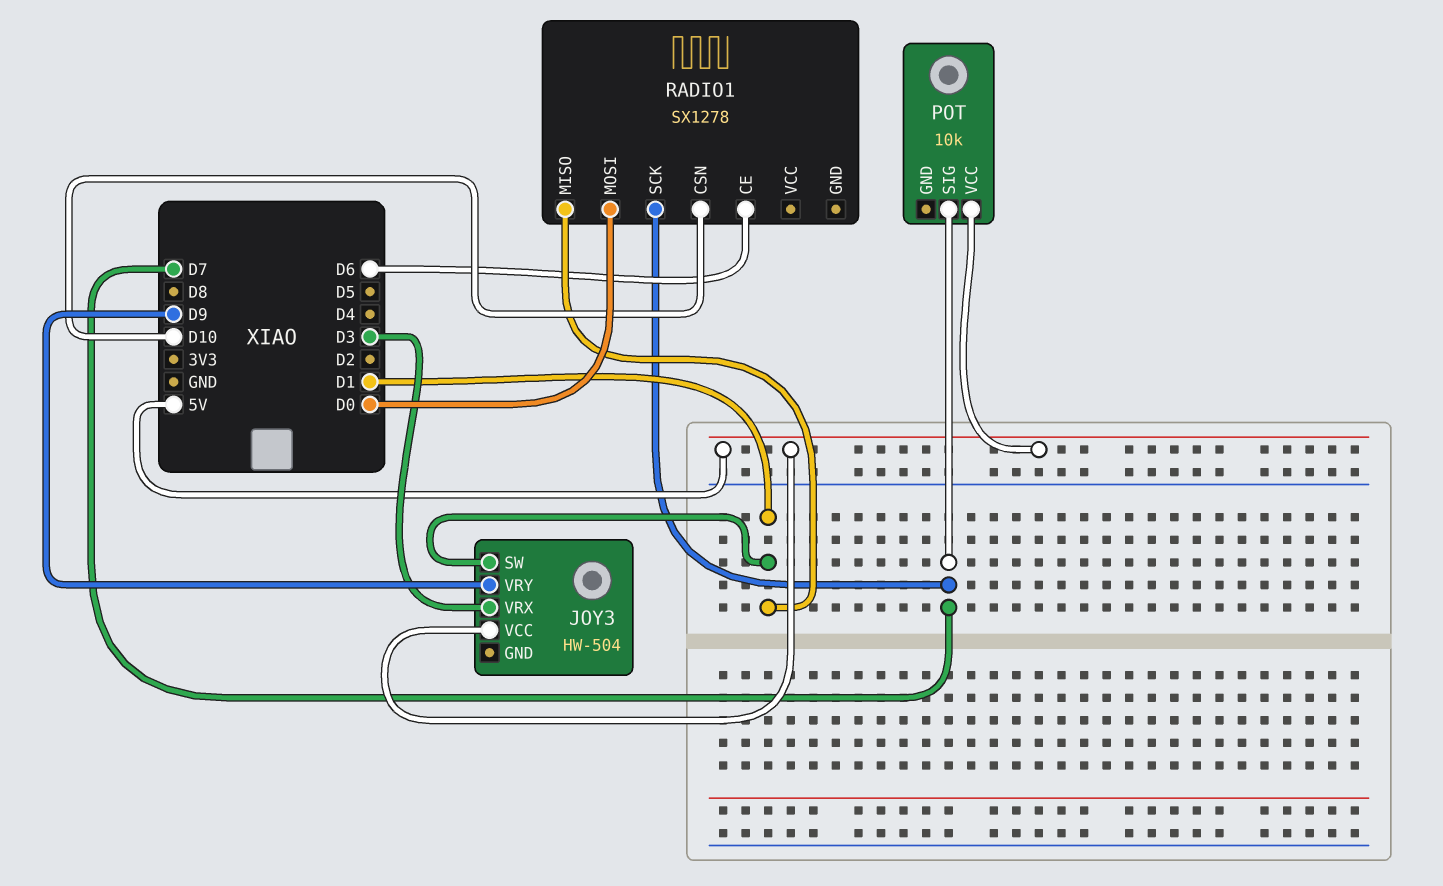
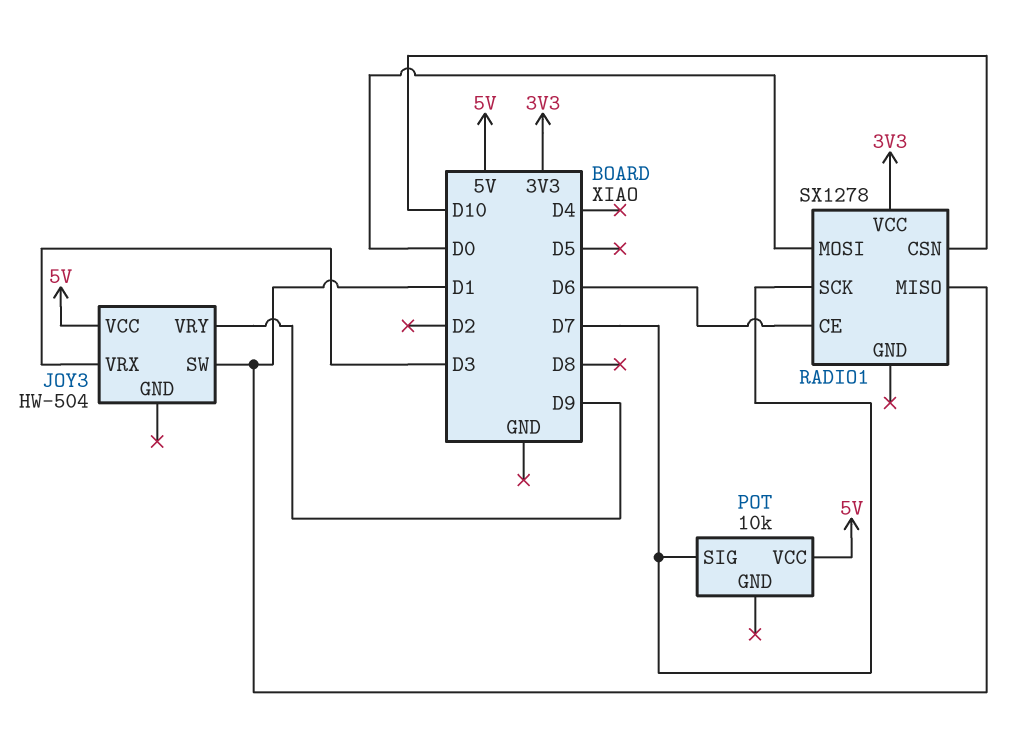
RADIO1 pin VCC: none -> 3V3

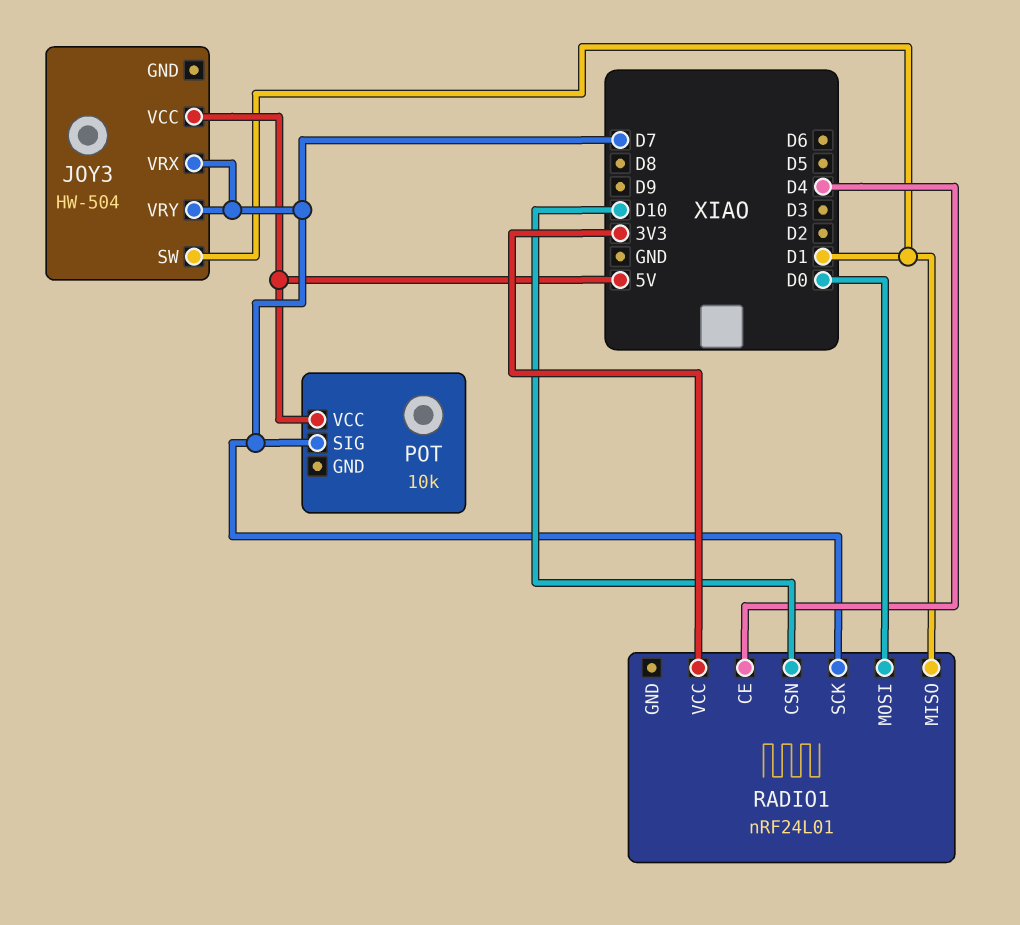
JOY3 pin VRX: D3 -> D7
JOY3 pin VRY: D9 -> D7
RADIO1: SX1278 -> nRF24L01
RADIO1 pin CE: D6 -> D4

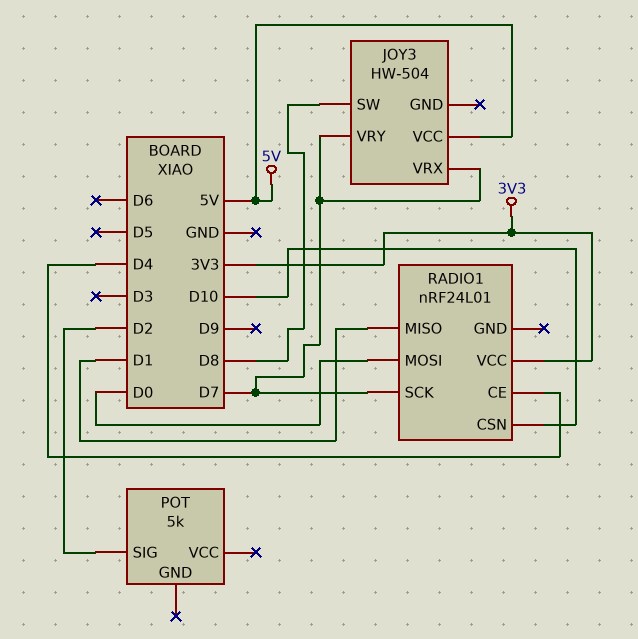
JOY3 pin SW: D1 -> D8
POT: 10k -> 5k
POT pin SIG: D7 -> D2
POT pin VCC: 5V -> none

